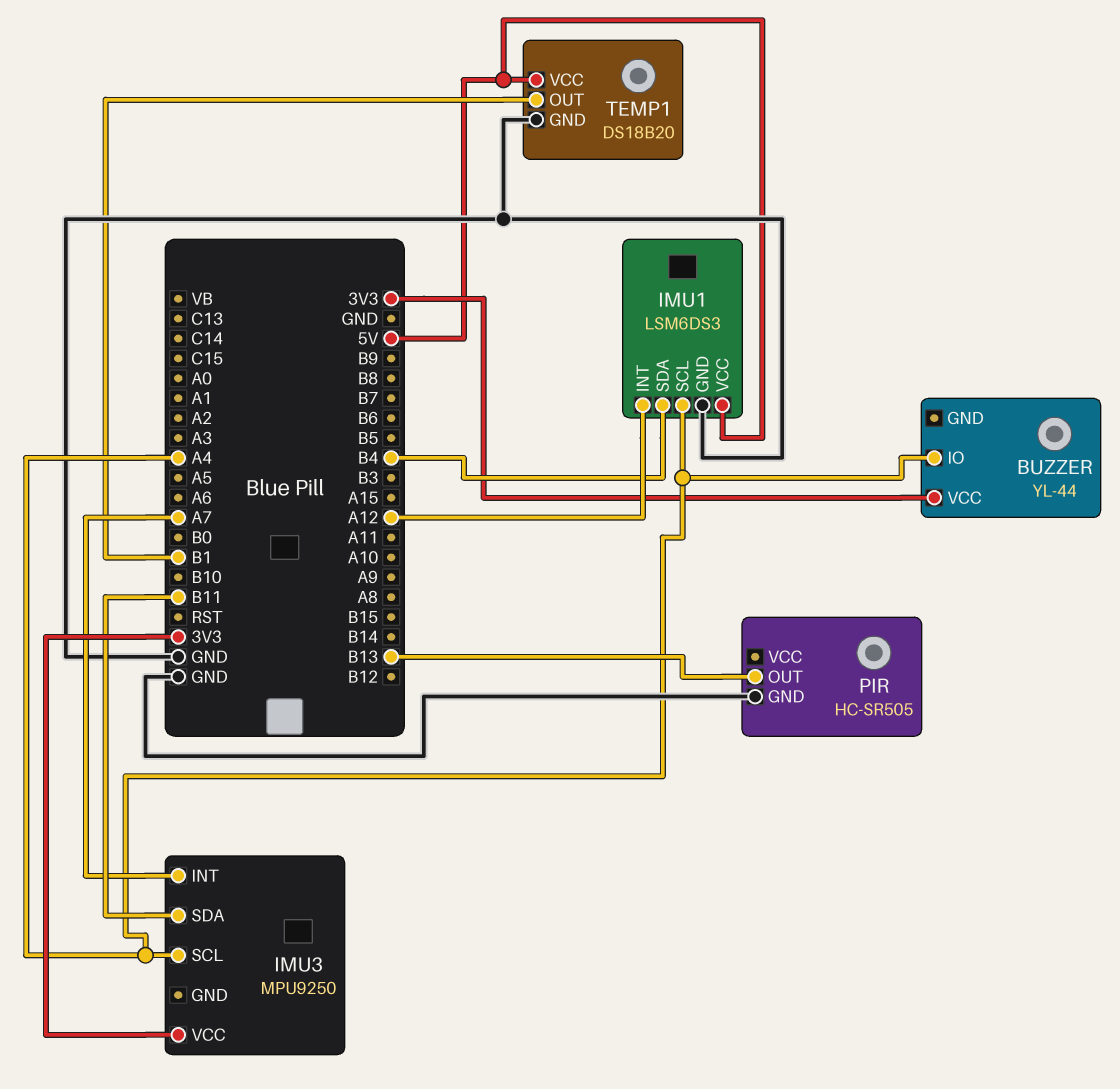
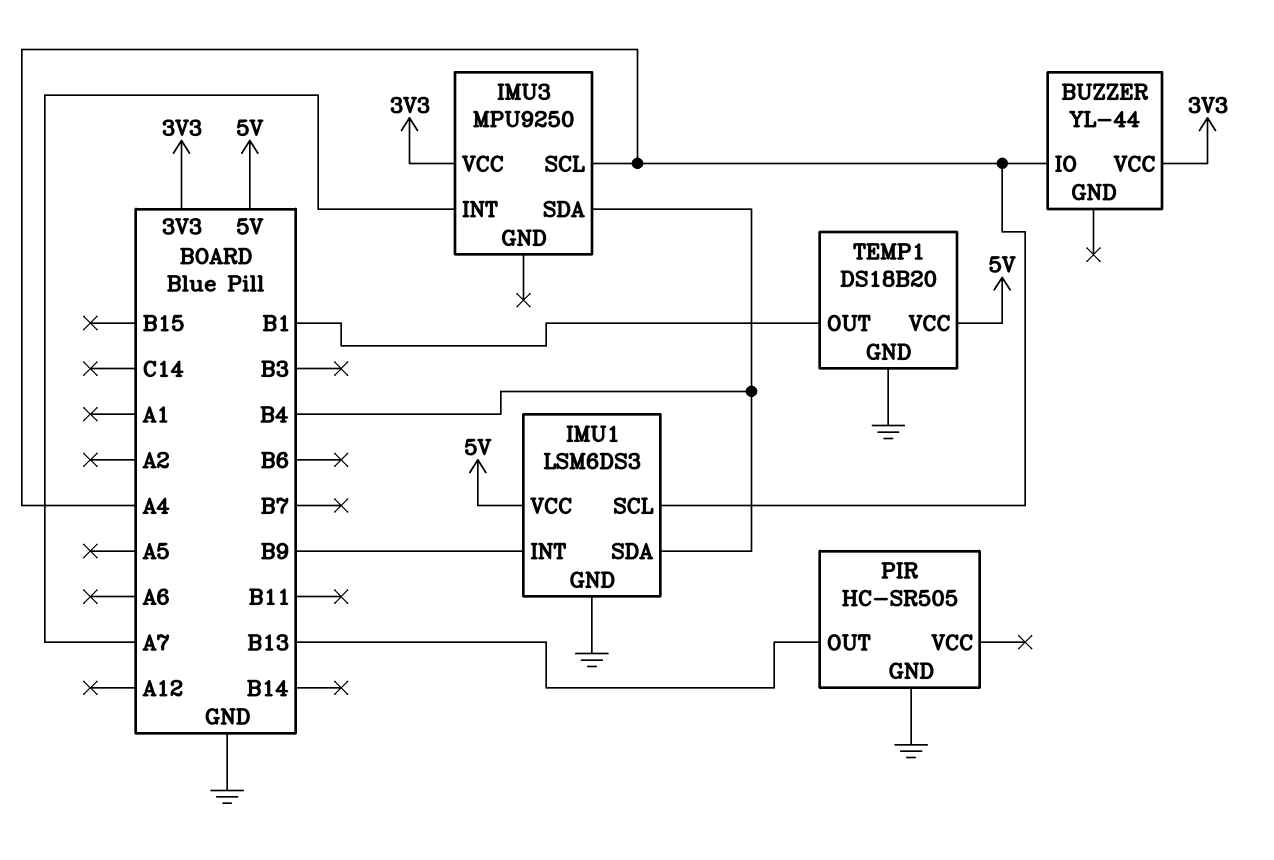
IMU1 pin INT: A12 -> B9
IMU3 pin SDA: B11 -> B4

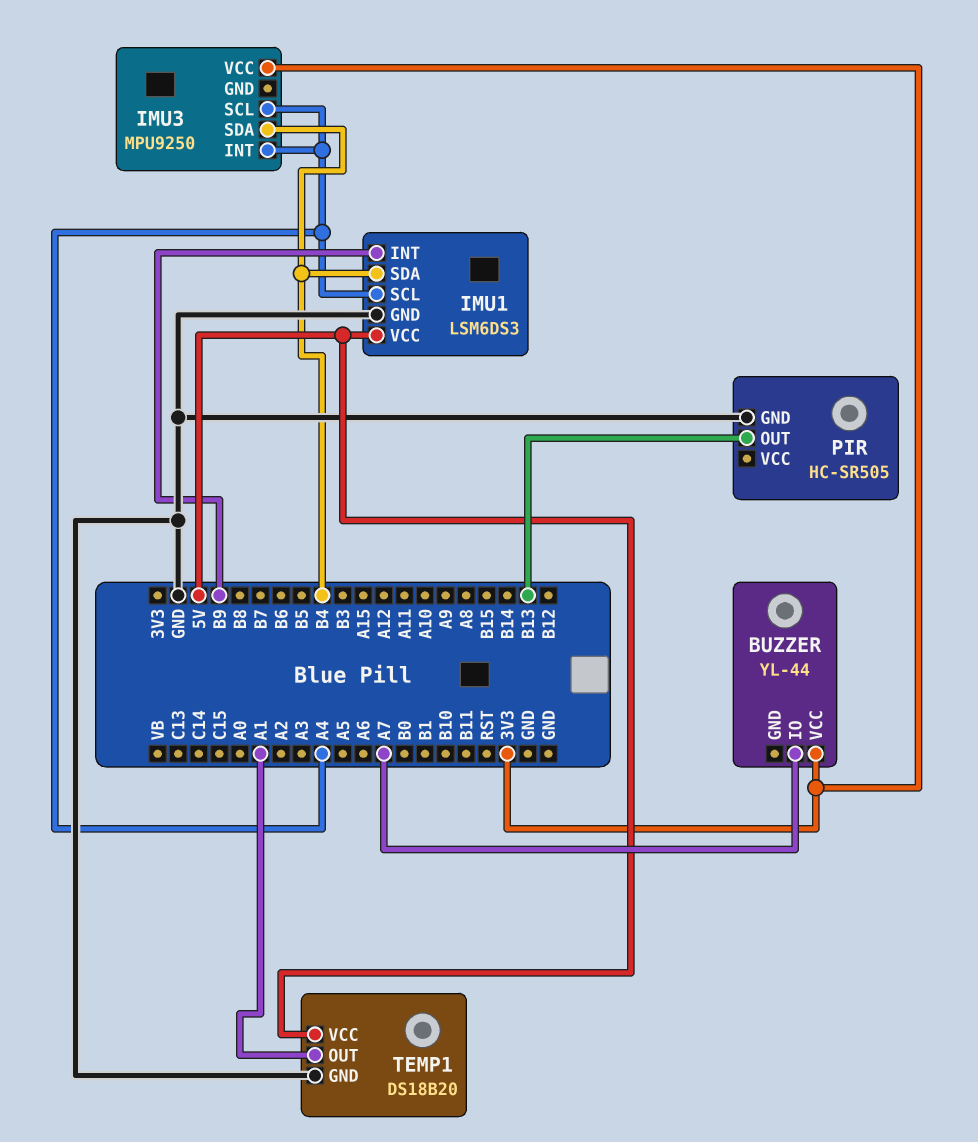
BUZZER pin IO: A4 -> A7
IMU3 pin INT: A7 -> A4
TEMP1 pin OUT: B1 -> A1

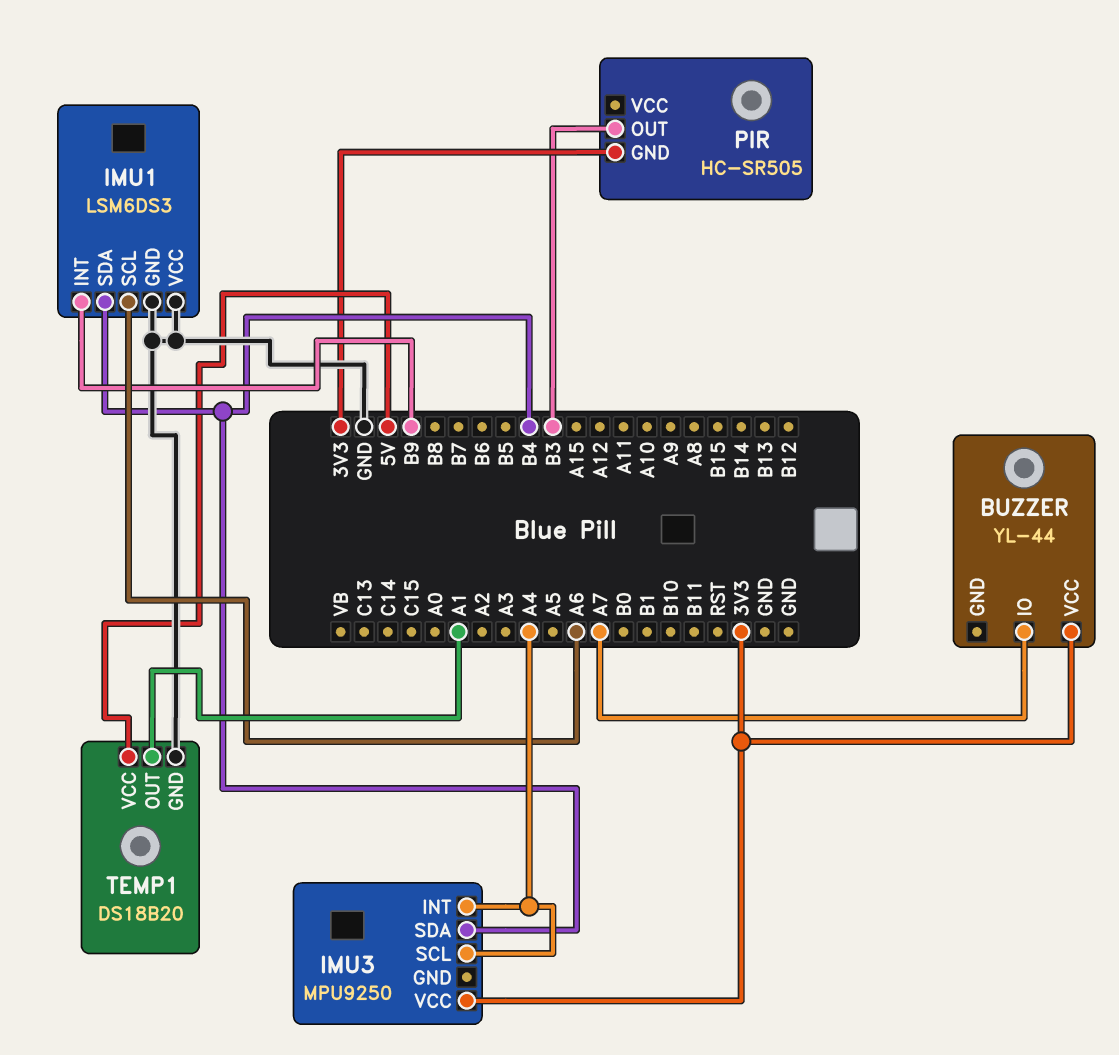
IMU1 pin SCL: A4 -> A6
IMU1 pin VCC: 5V -> GND
PIR pin GND: GND -> 3V3
PIR pin OUT: B13 -> B3

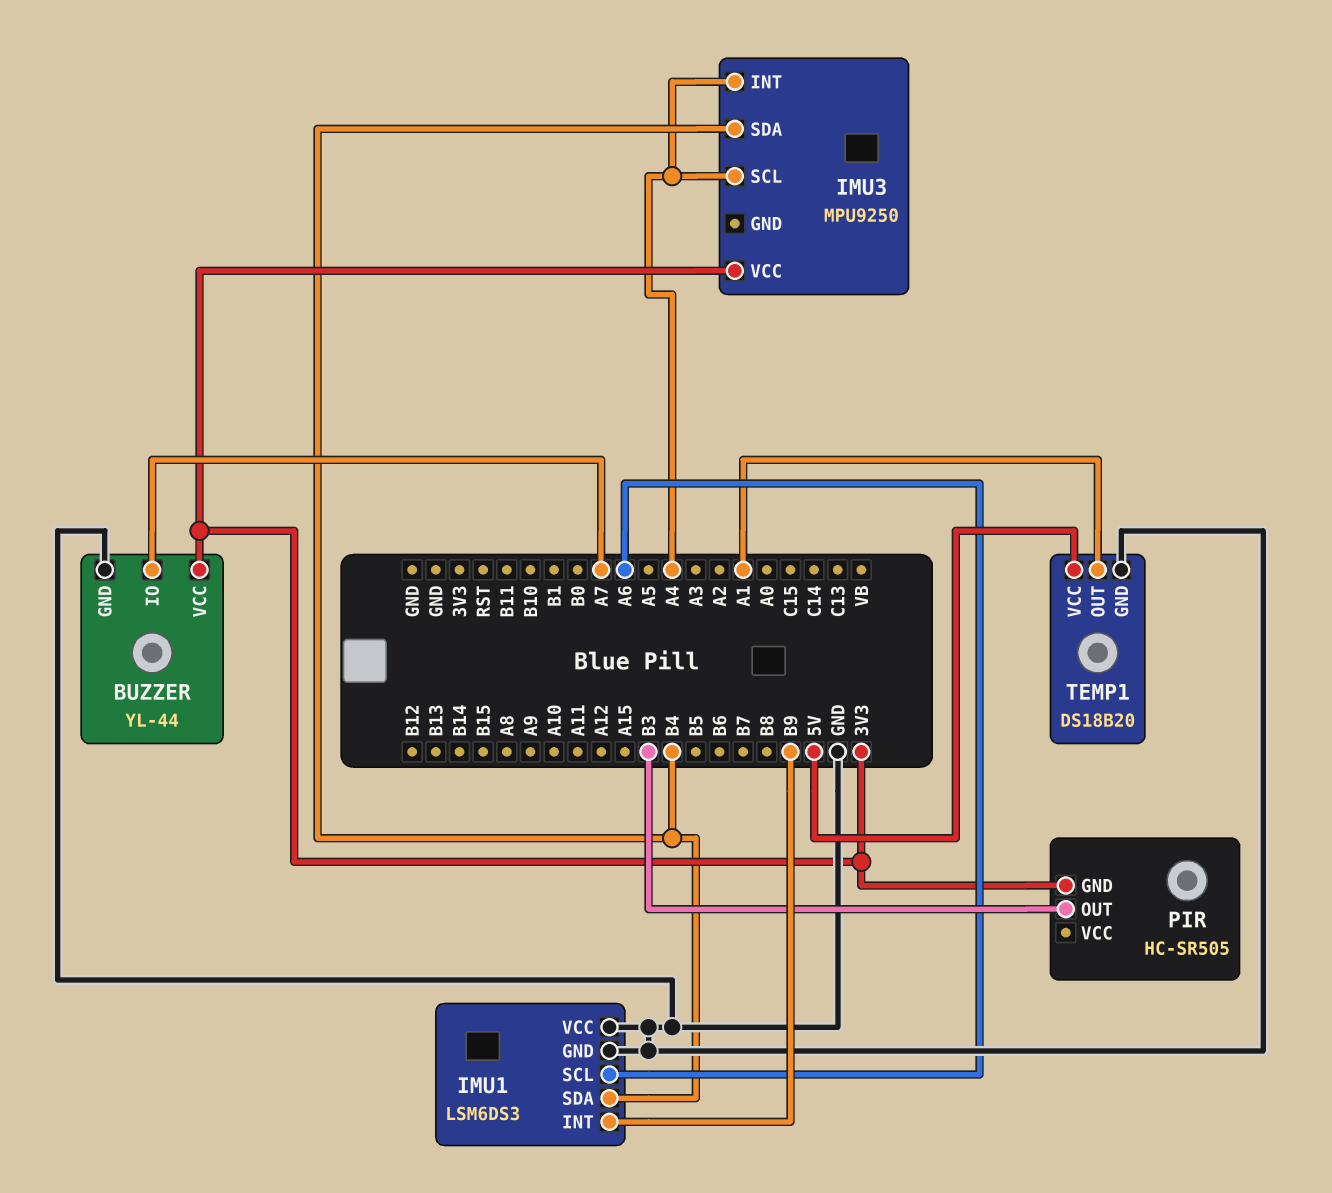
BUZZER pin GND: none -> GND

